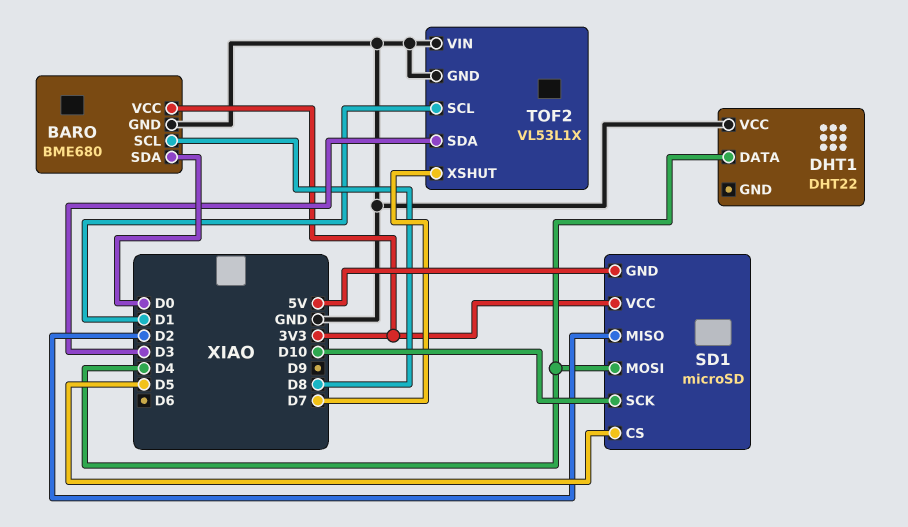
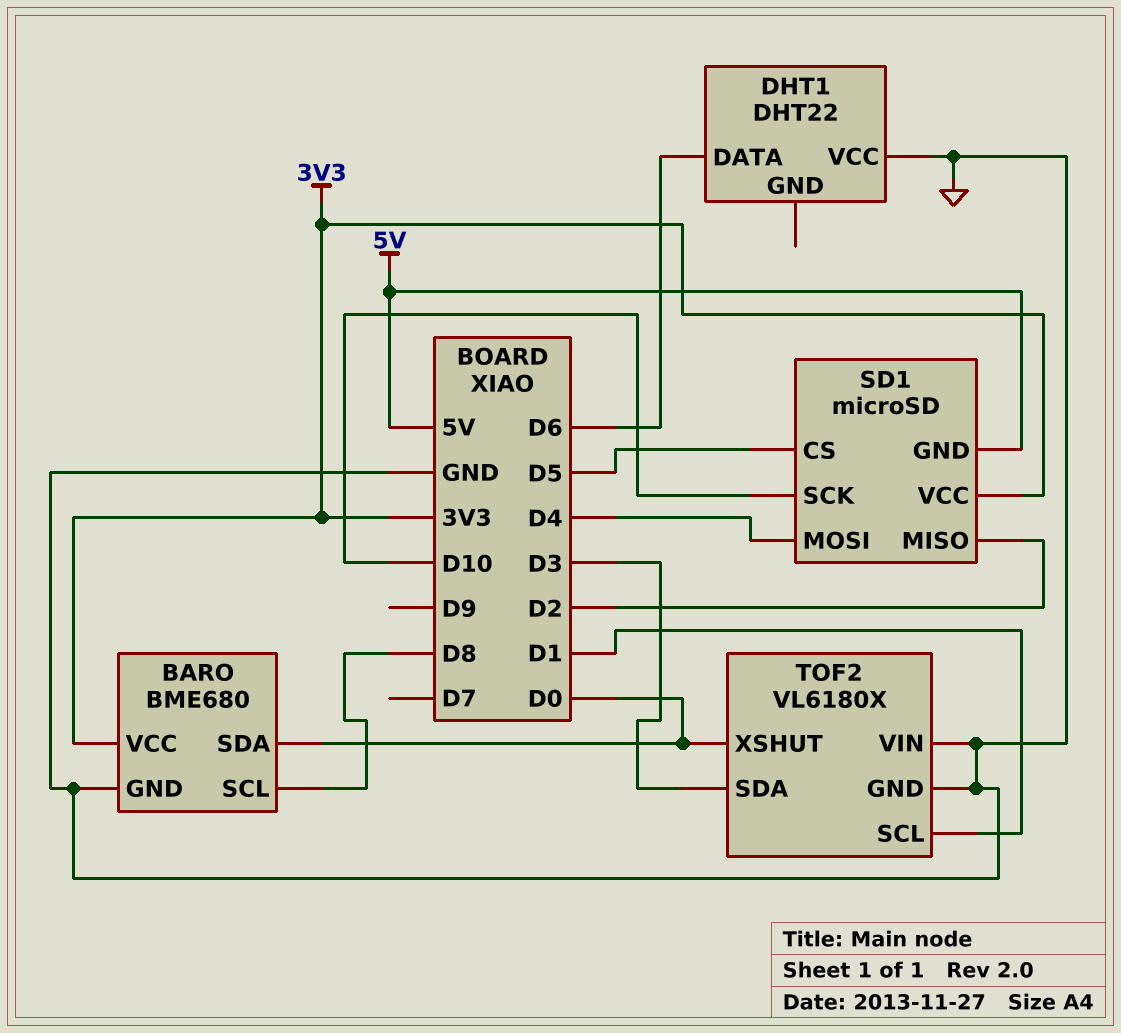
DHT1 pin DATA: D4 -> D6
TOF2: VL53L1X -> VL6180X
TOF2 pin XSHUT: D7 -> D0

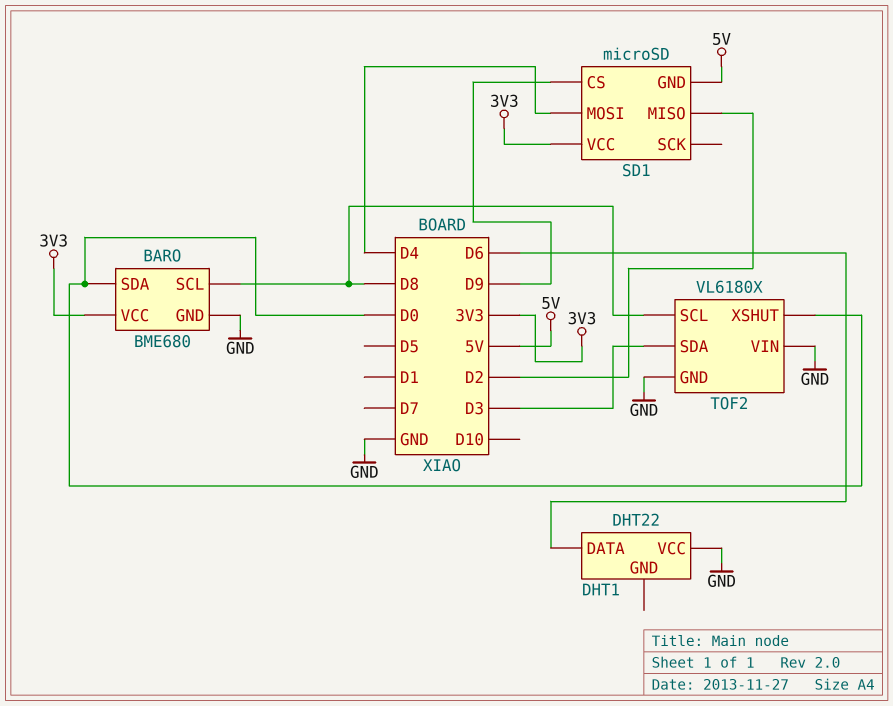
SD1 pin CS: D5 -> D9
SD1 pin SCK: D10 -> none
TOF2 pin SCL: D1 -> D8

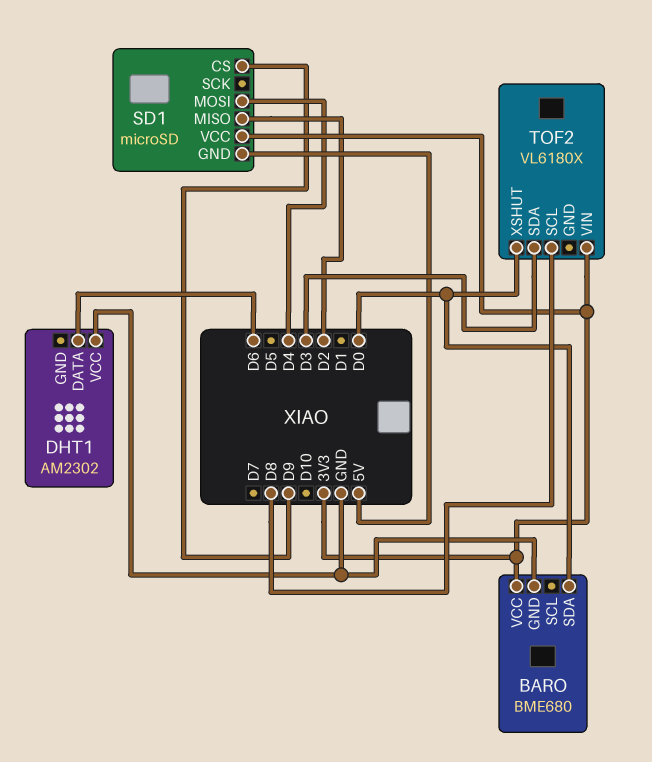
BARO pin SCL: D8 -> none
DHT1: DHT22 -> AM2302
TOF2 pin GND: GND -> none
TOF2 pin VIN: GND -> 3V3

